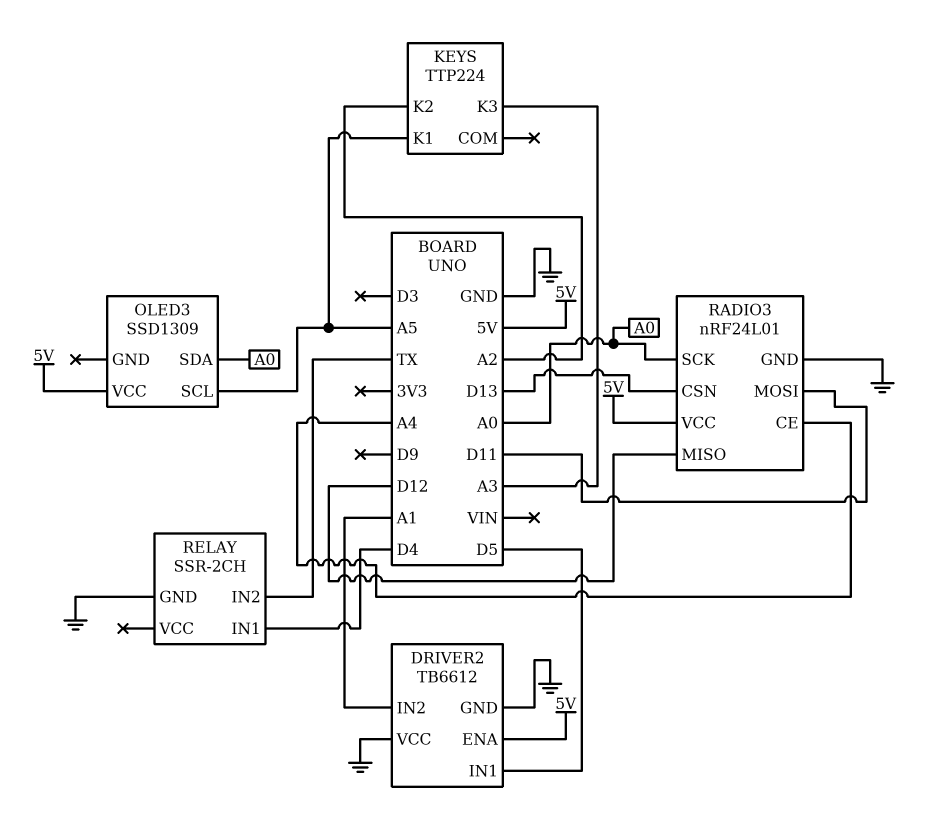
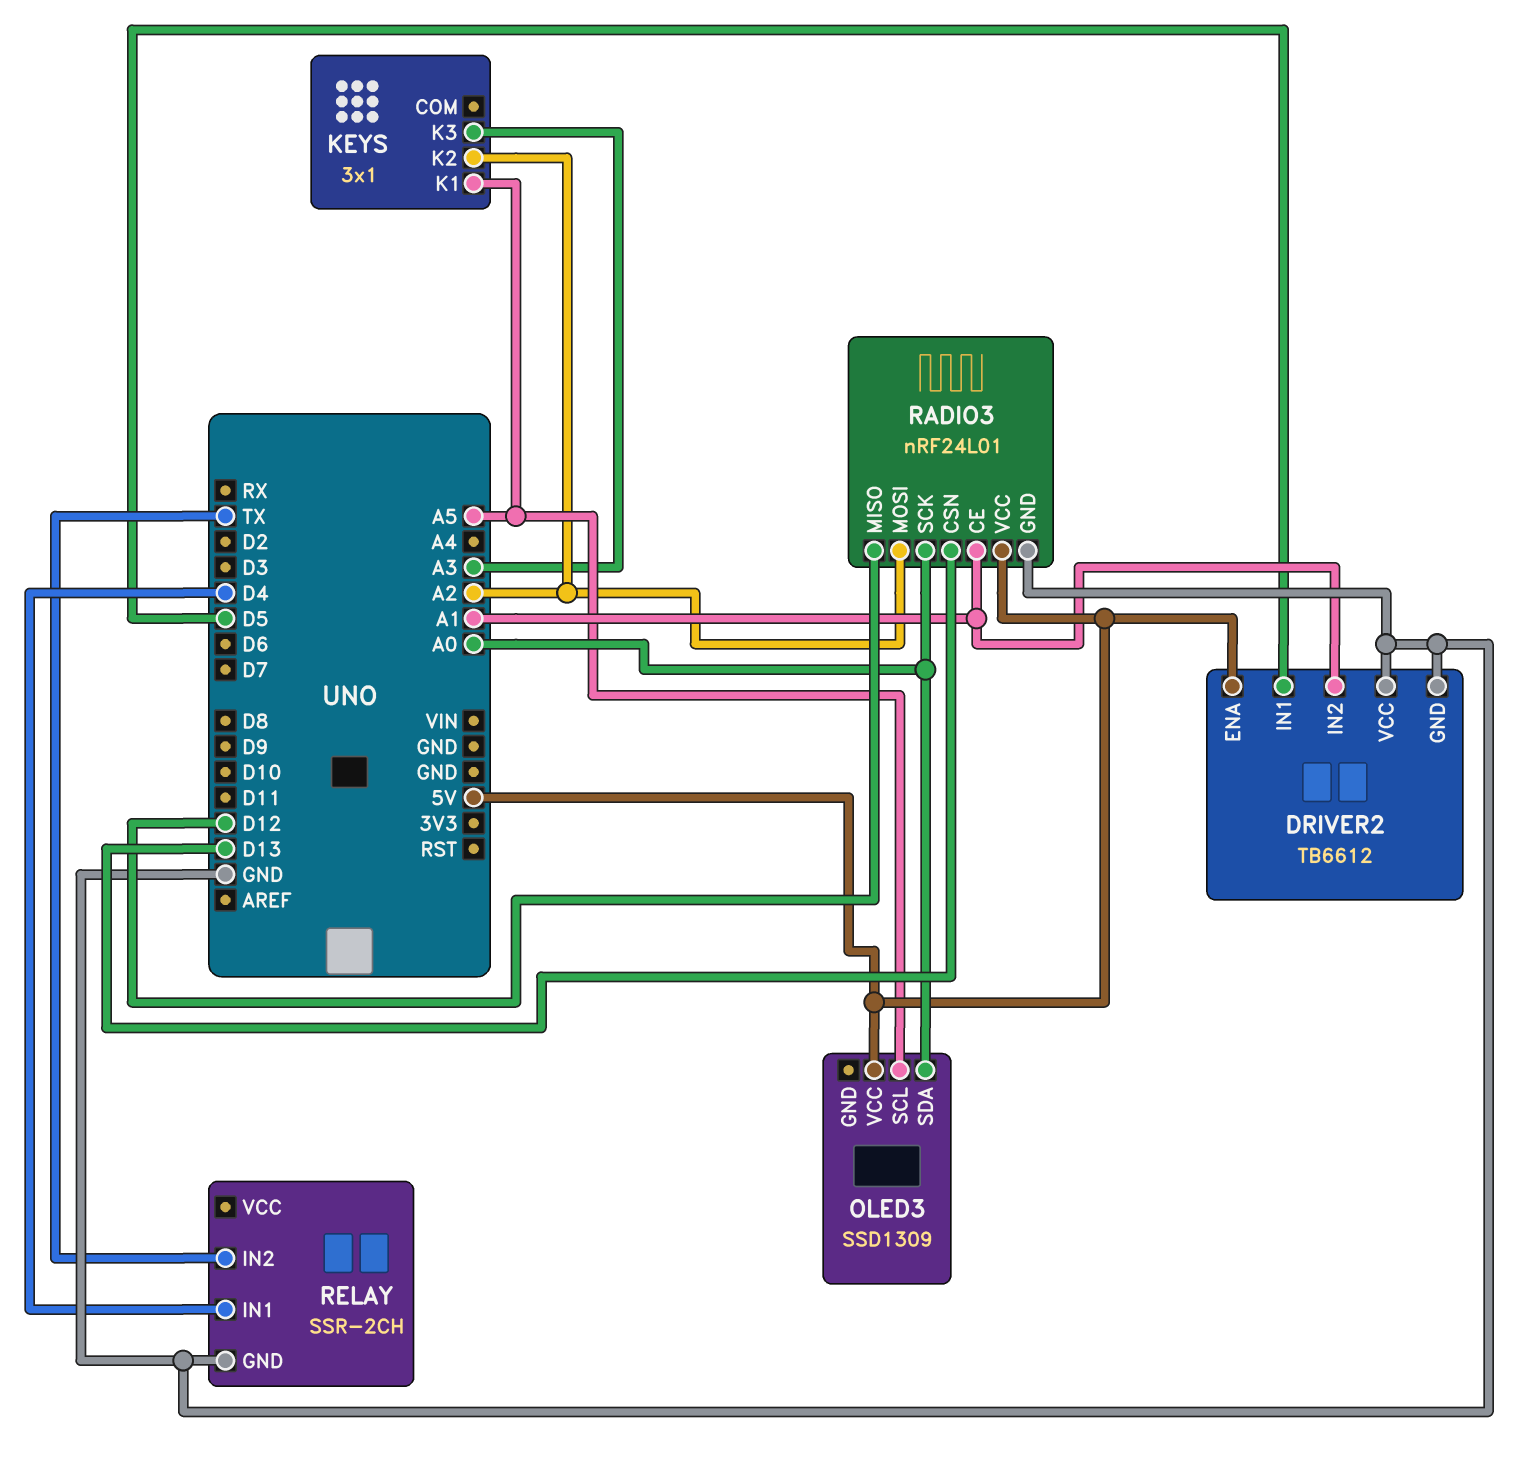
KEYS: TTP224 -> 3x1
RADIO3 pin CE: A4 -> A1
RADIO3 pin MOSI: D11 -> A2

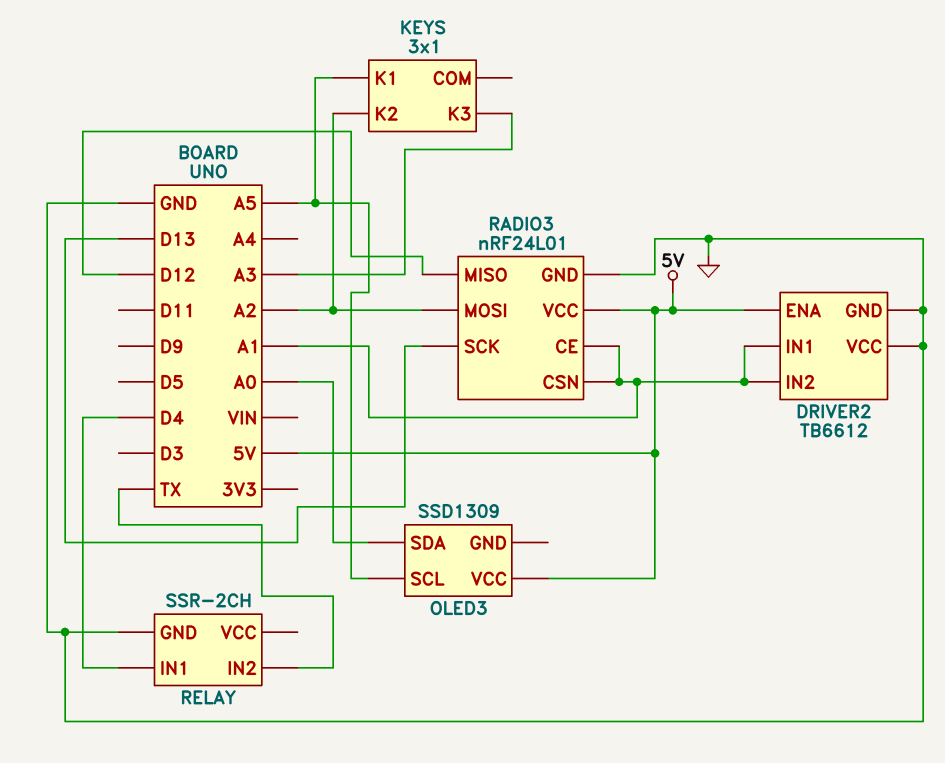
DRIVER2 pin IN1: D5 -> A1
RADIO3 pin CSN: D13 -> A1
RADIO3 pin SCK: A0 -> D13

